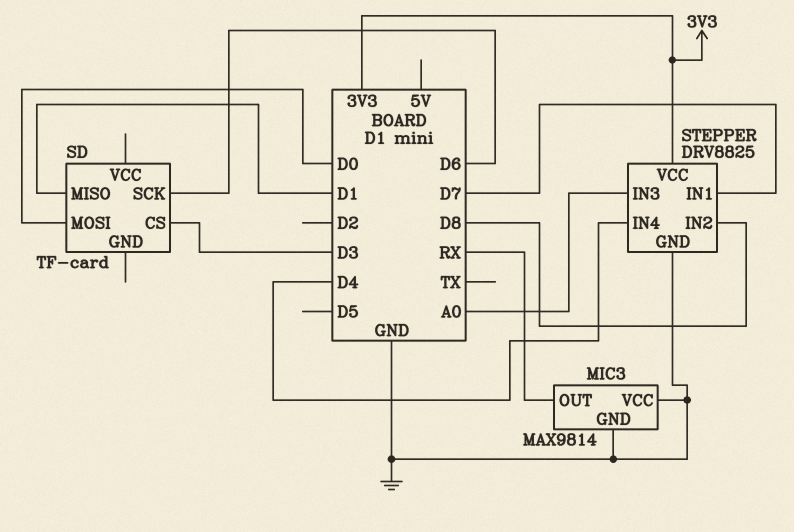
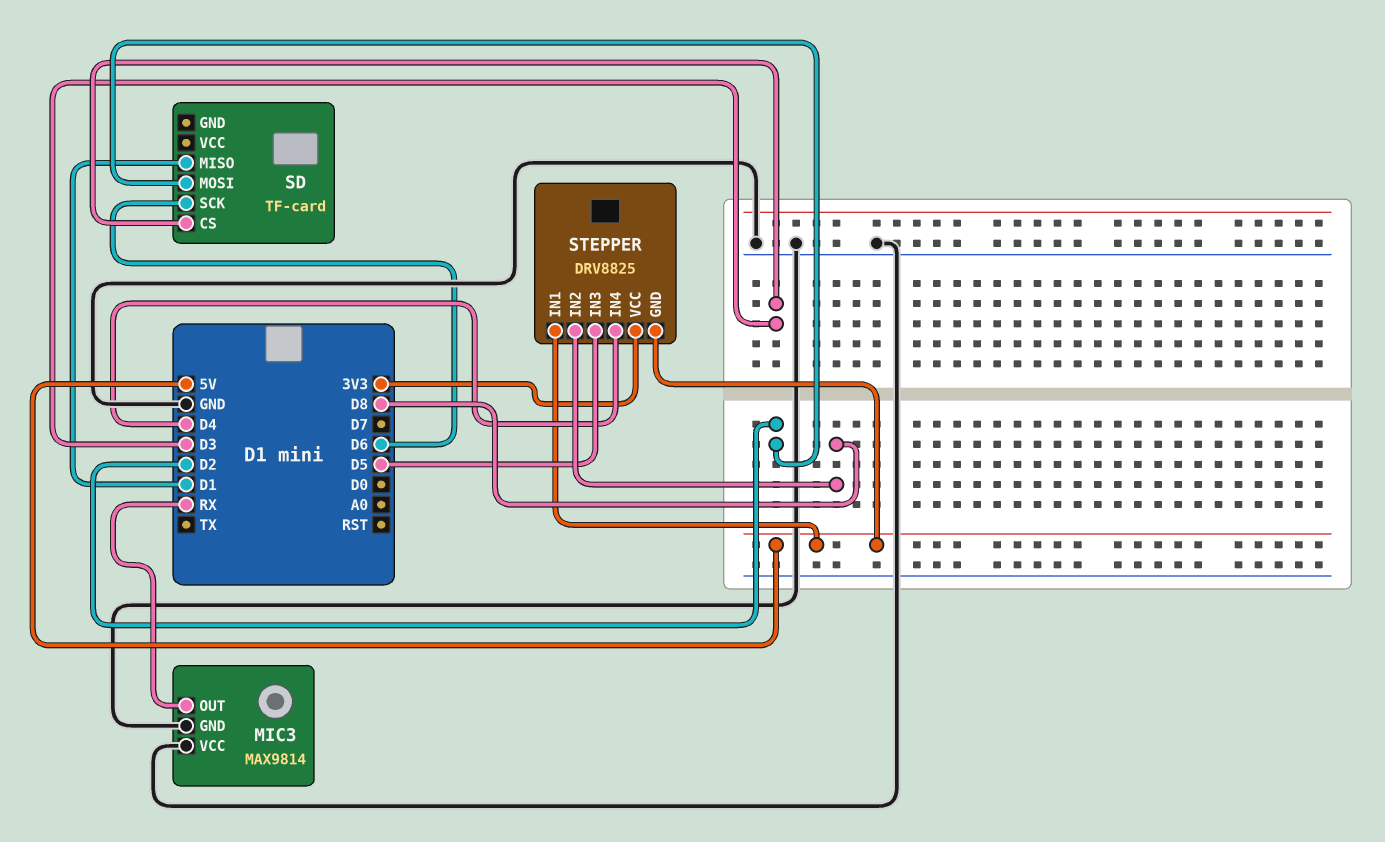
SD pin MOSI: D0 -> D2
STEPPER pin GND: GND -> 5V
STEPPER pin IN1: D7 -> 5V
STEPPER pin IN3: A0 -> D5

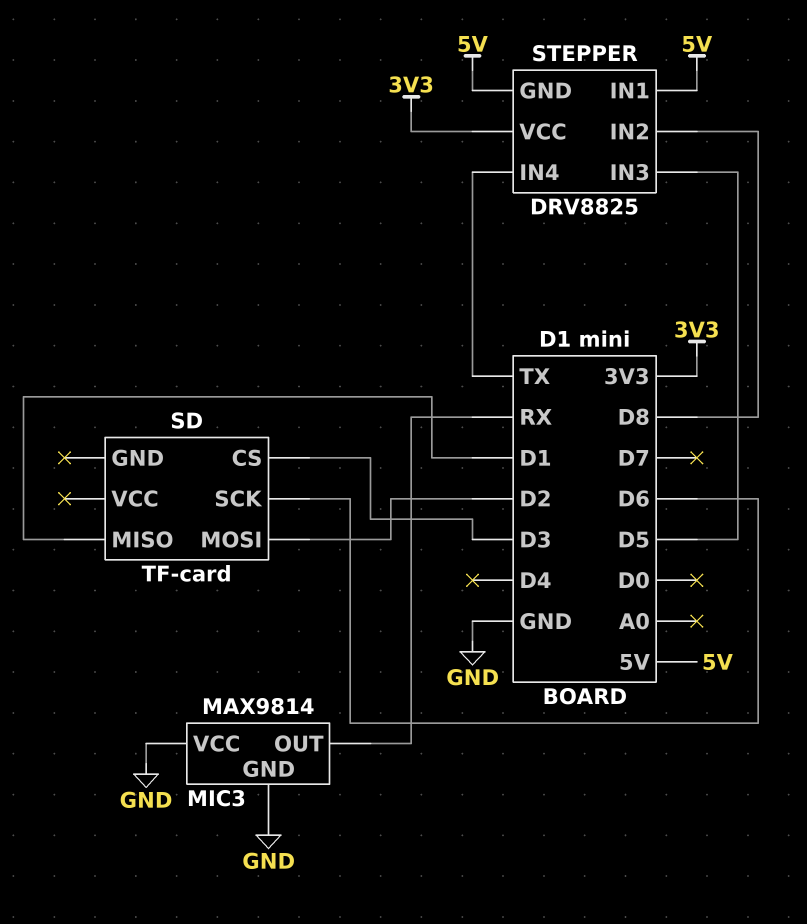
STEPPER pin IN4: D4 -> TX

